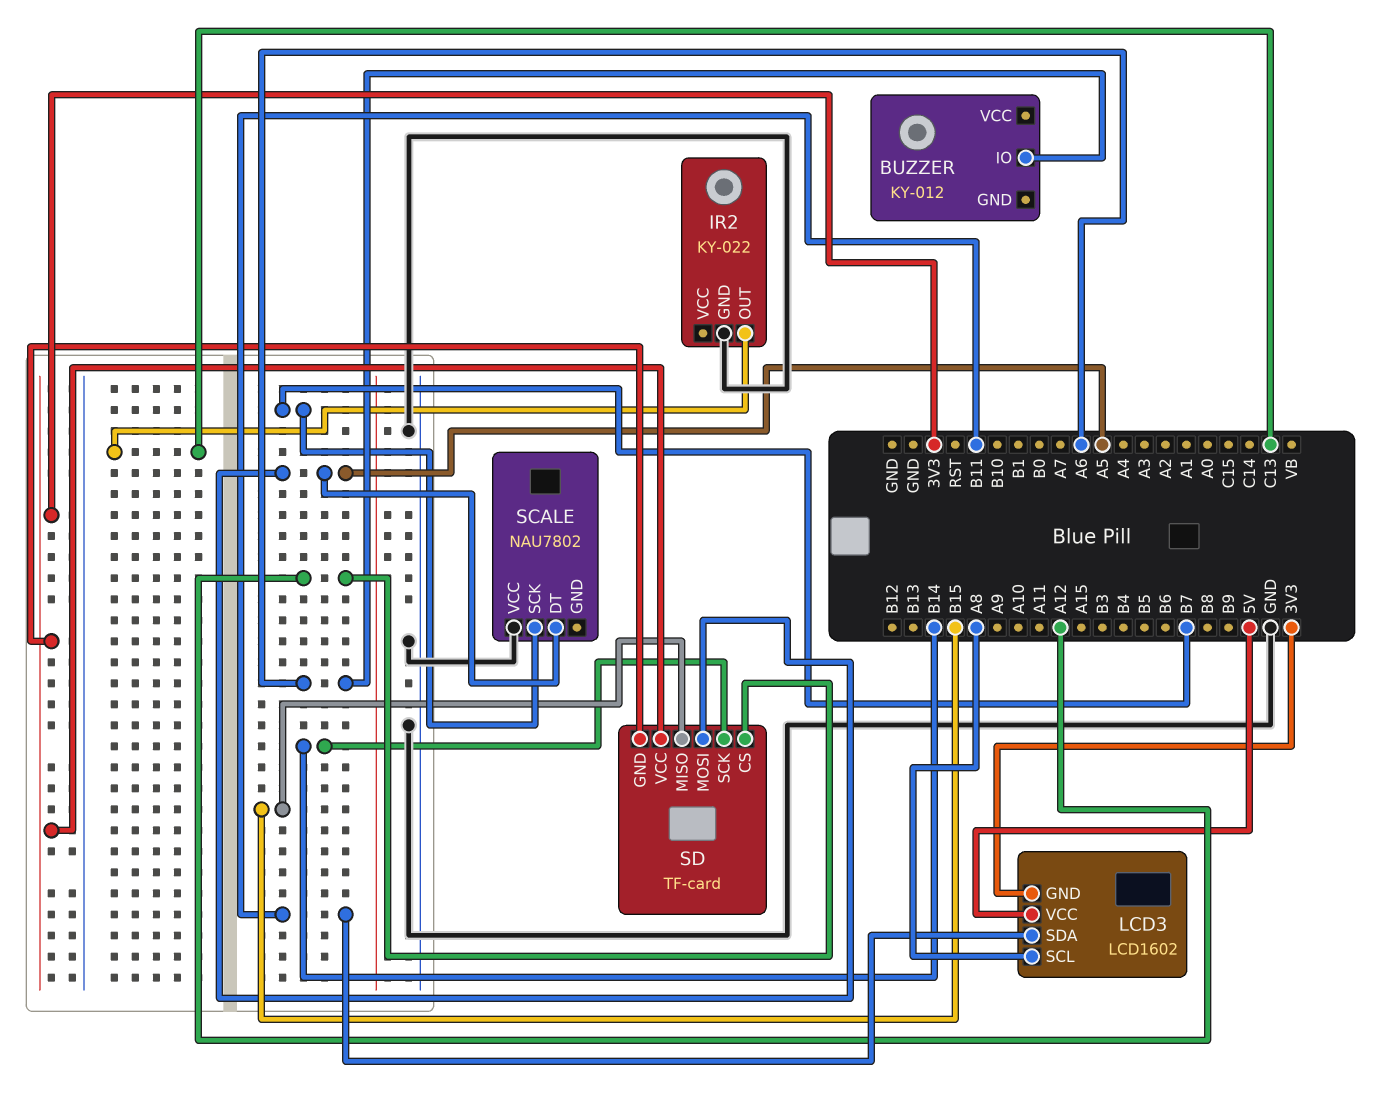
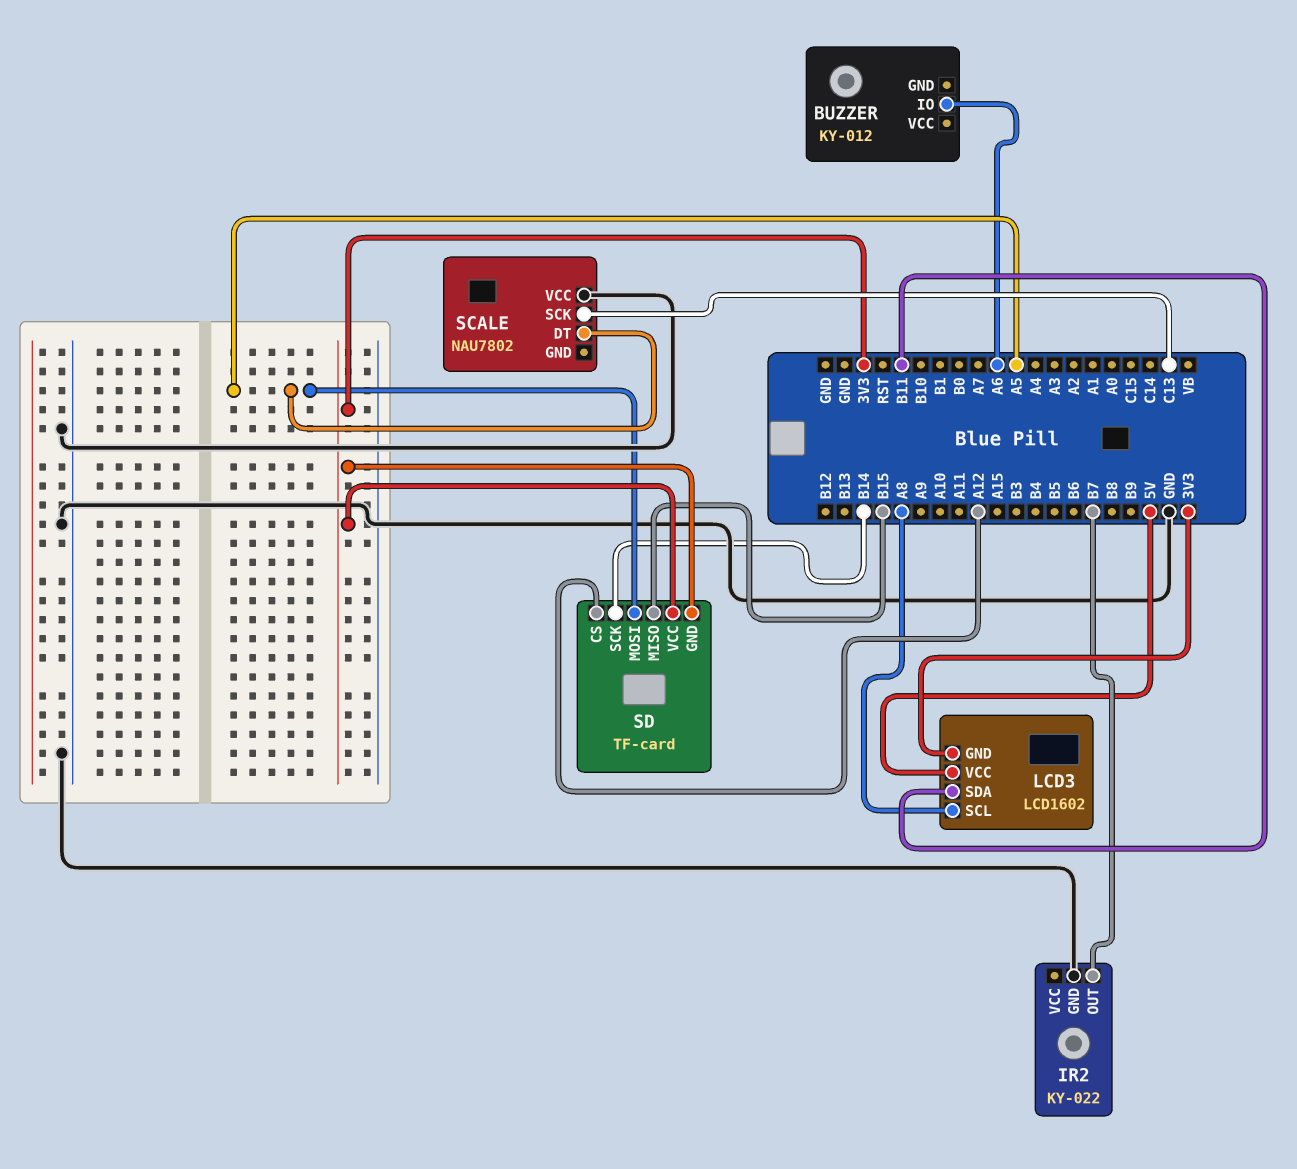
IR2 pin OUT: C13 -> B7
SCALE pin SCK: B7 -> C13

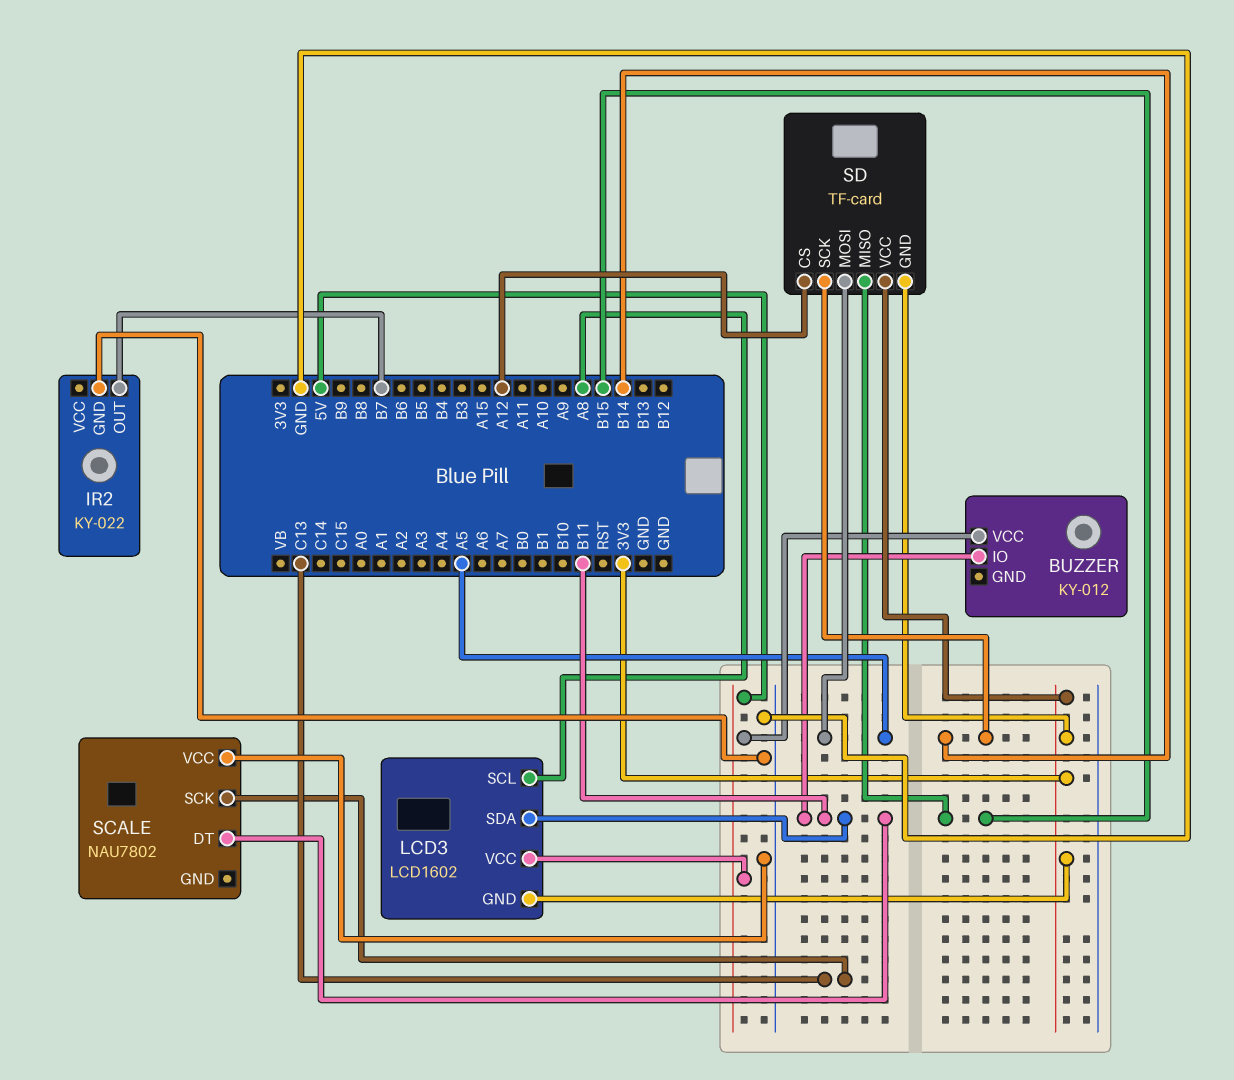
BUZZER pin IO: A6 -> B11
BUZZER pin VCC: none -> 5V
SCALE pin DT: A5 -> B11

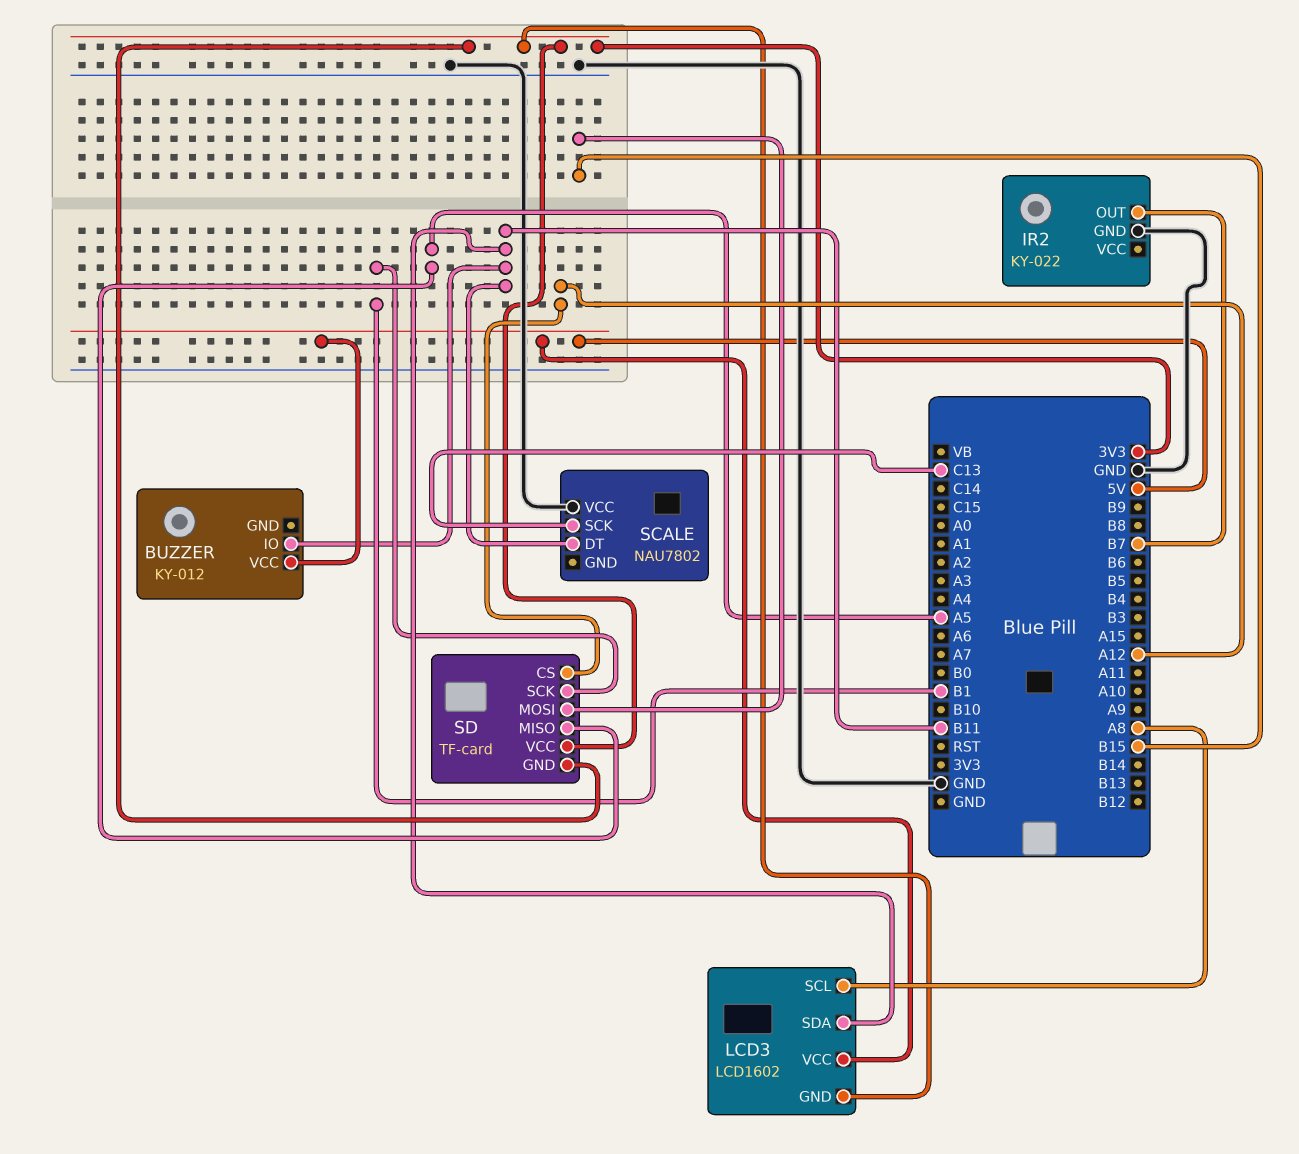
SD pin MISO: B15 -> A5
SD pin MOSI: A5 -> B15
SD pin SCK: B14 -> B1

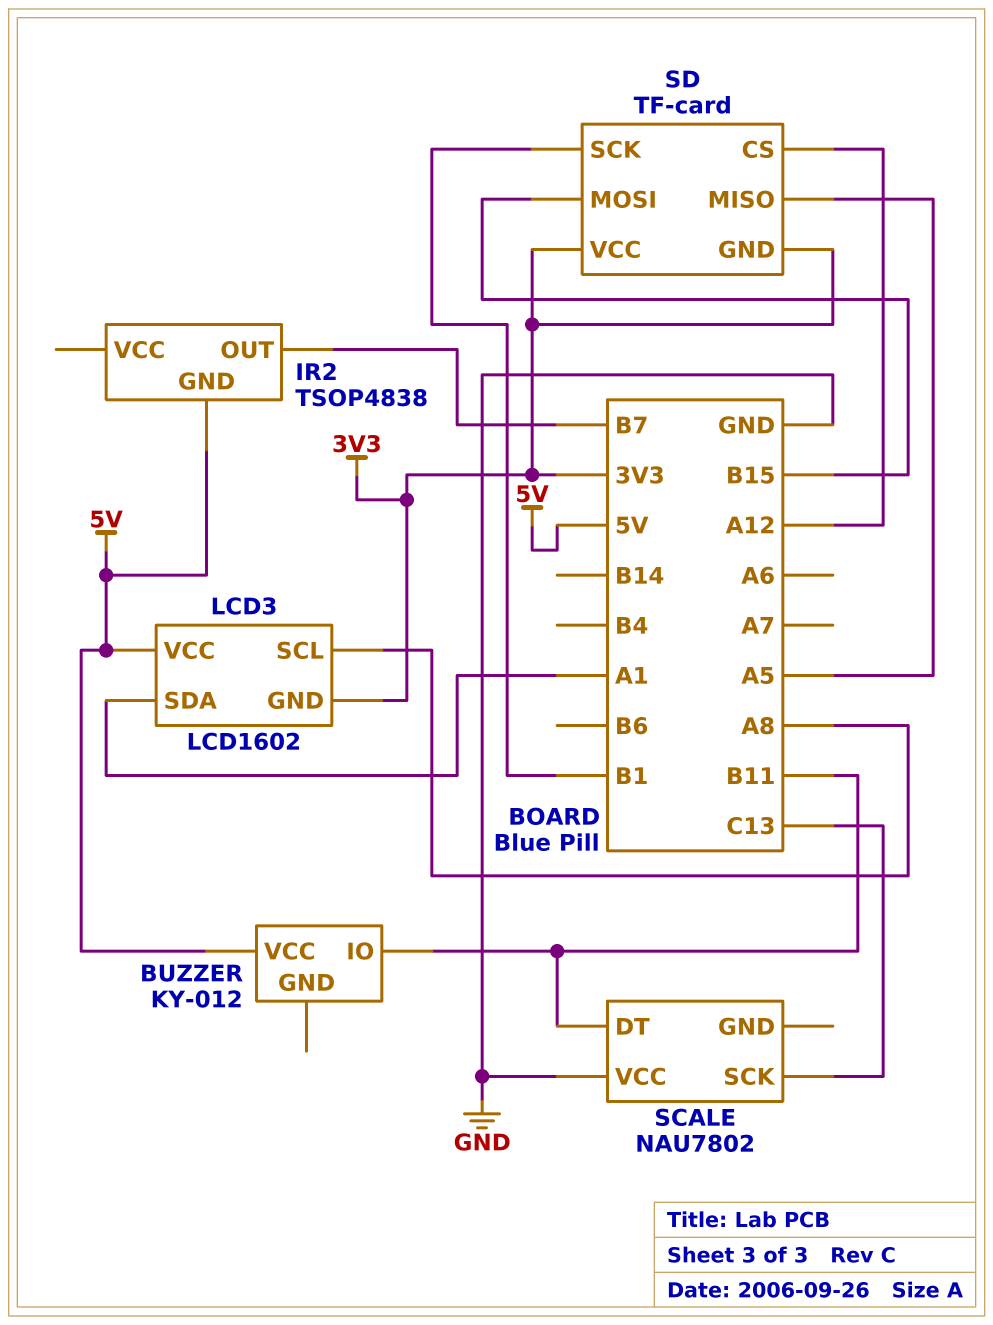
IR2: KY-022 -> TSOP4838
IR2 pin GND: GND -> 5V
LCD3 pin SDA: B11 -> A1

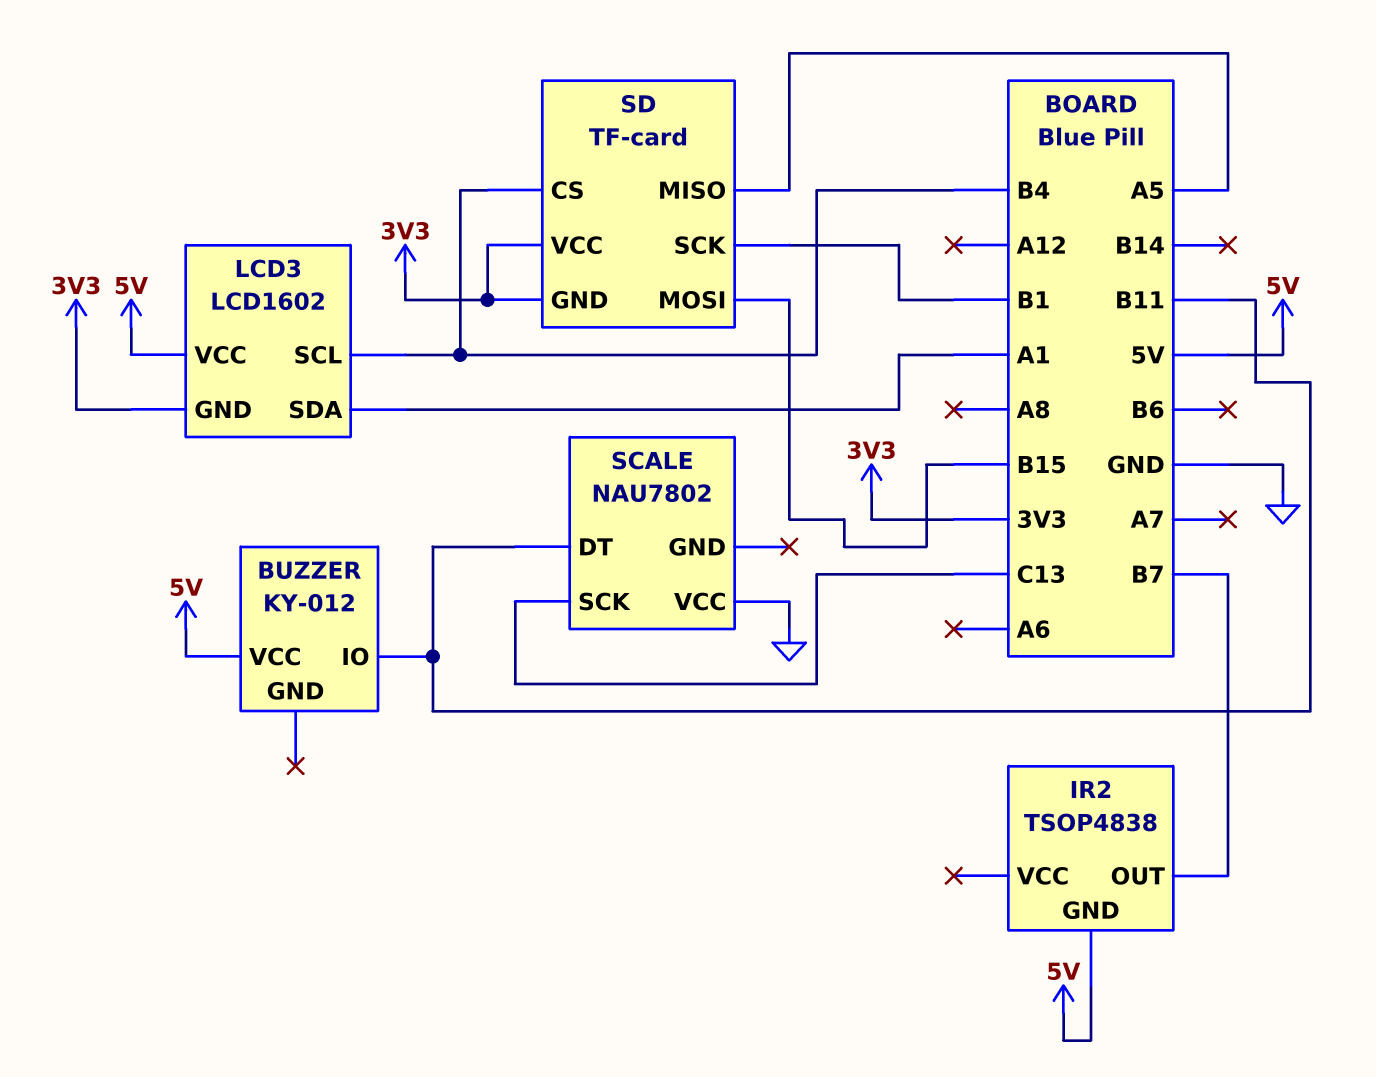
LCD3 pin SCL: A8 -> B4
SD pin CS: A12 -> B4

